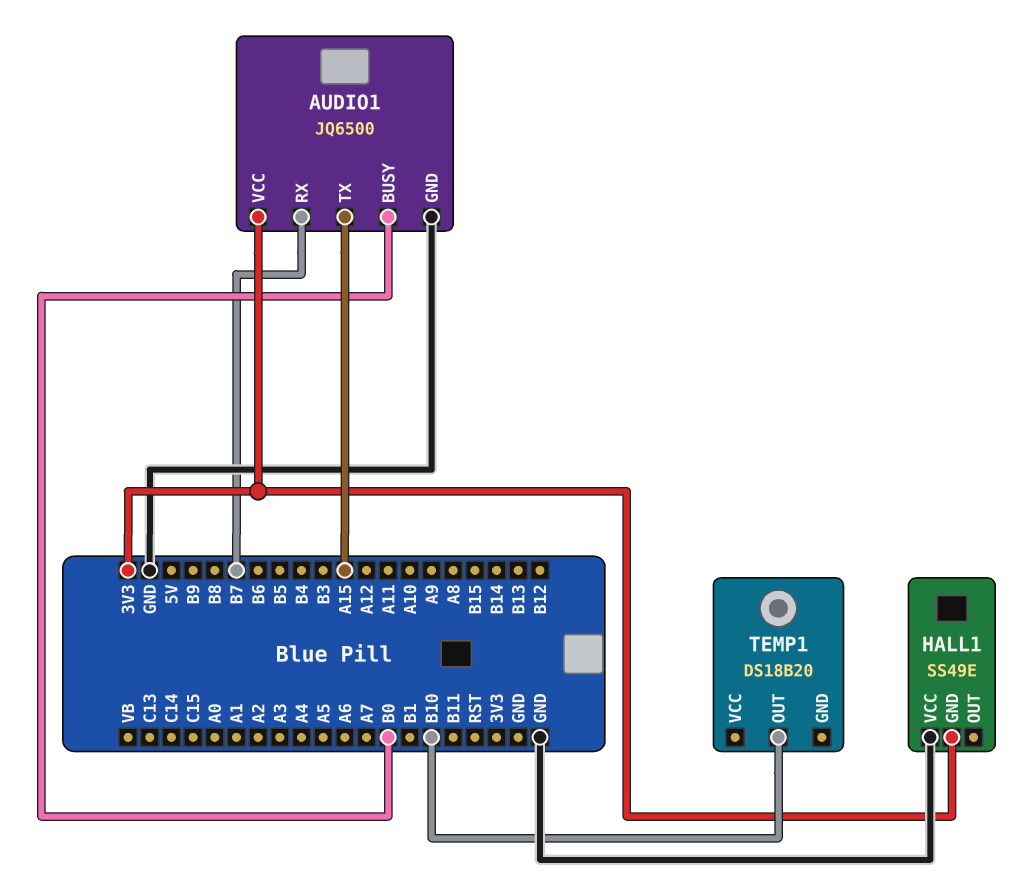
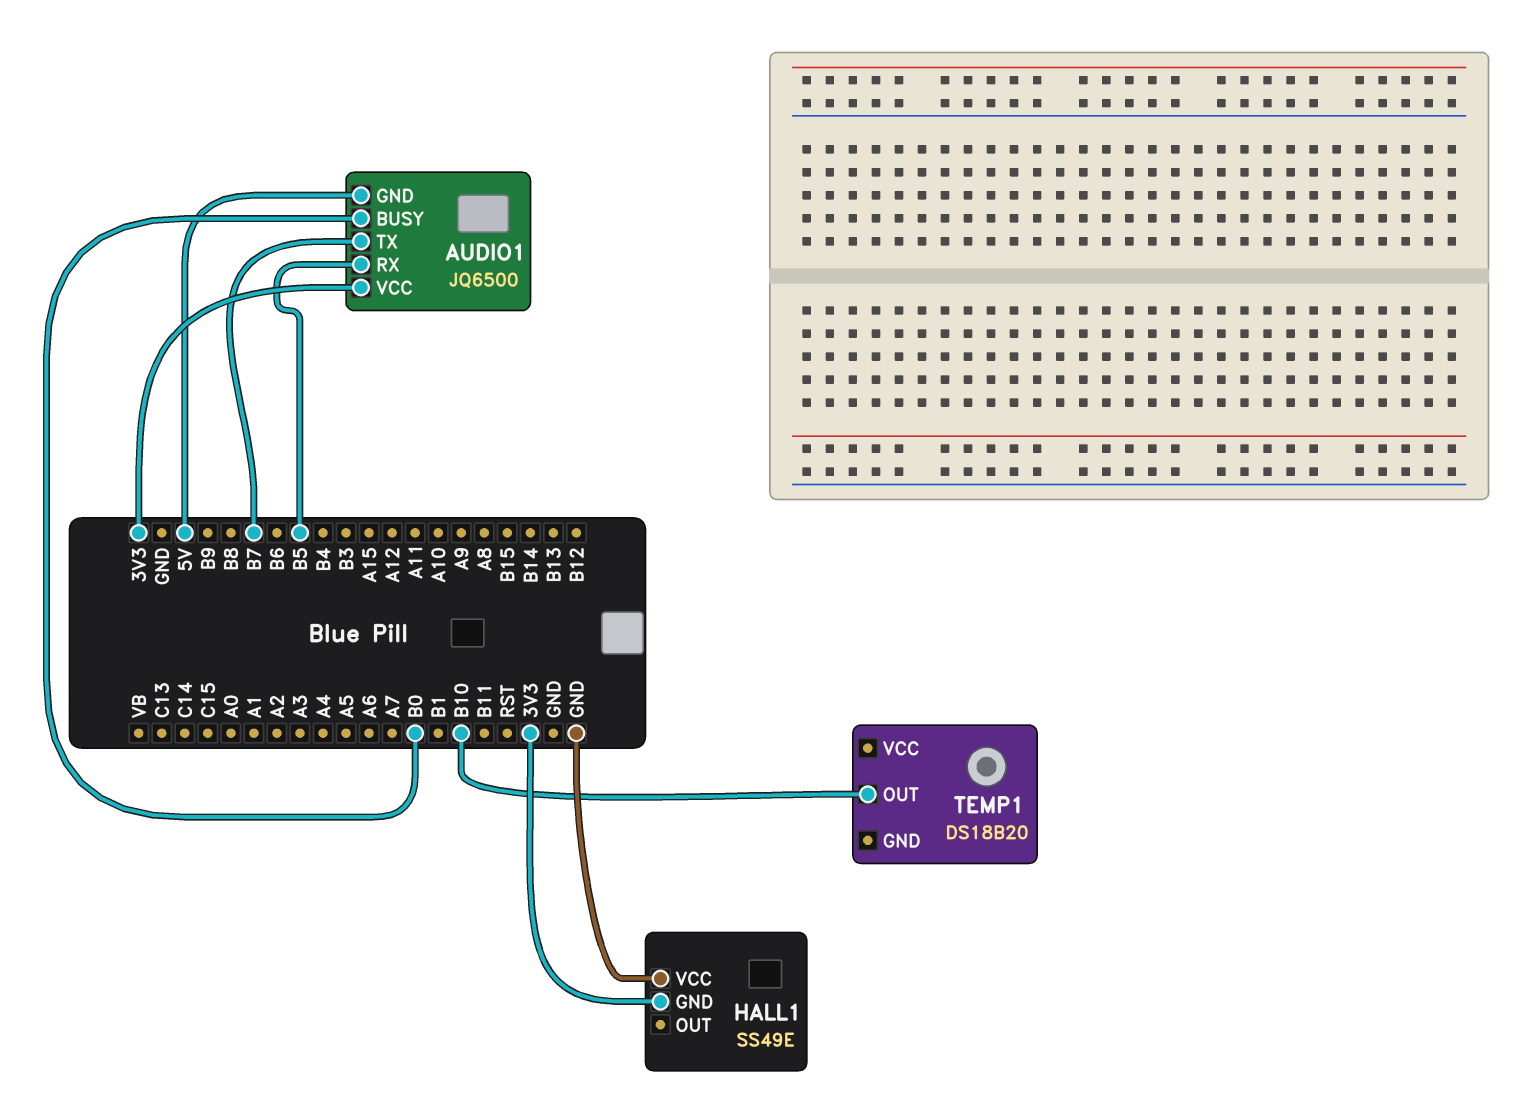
AUDIO1 pin GND: GND -> 5V
AUDIO1 pin RX: B7 -> B5
AUDIO1 pin TX: A15 -> B7

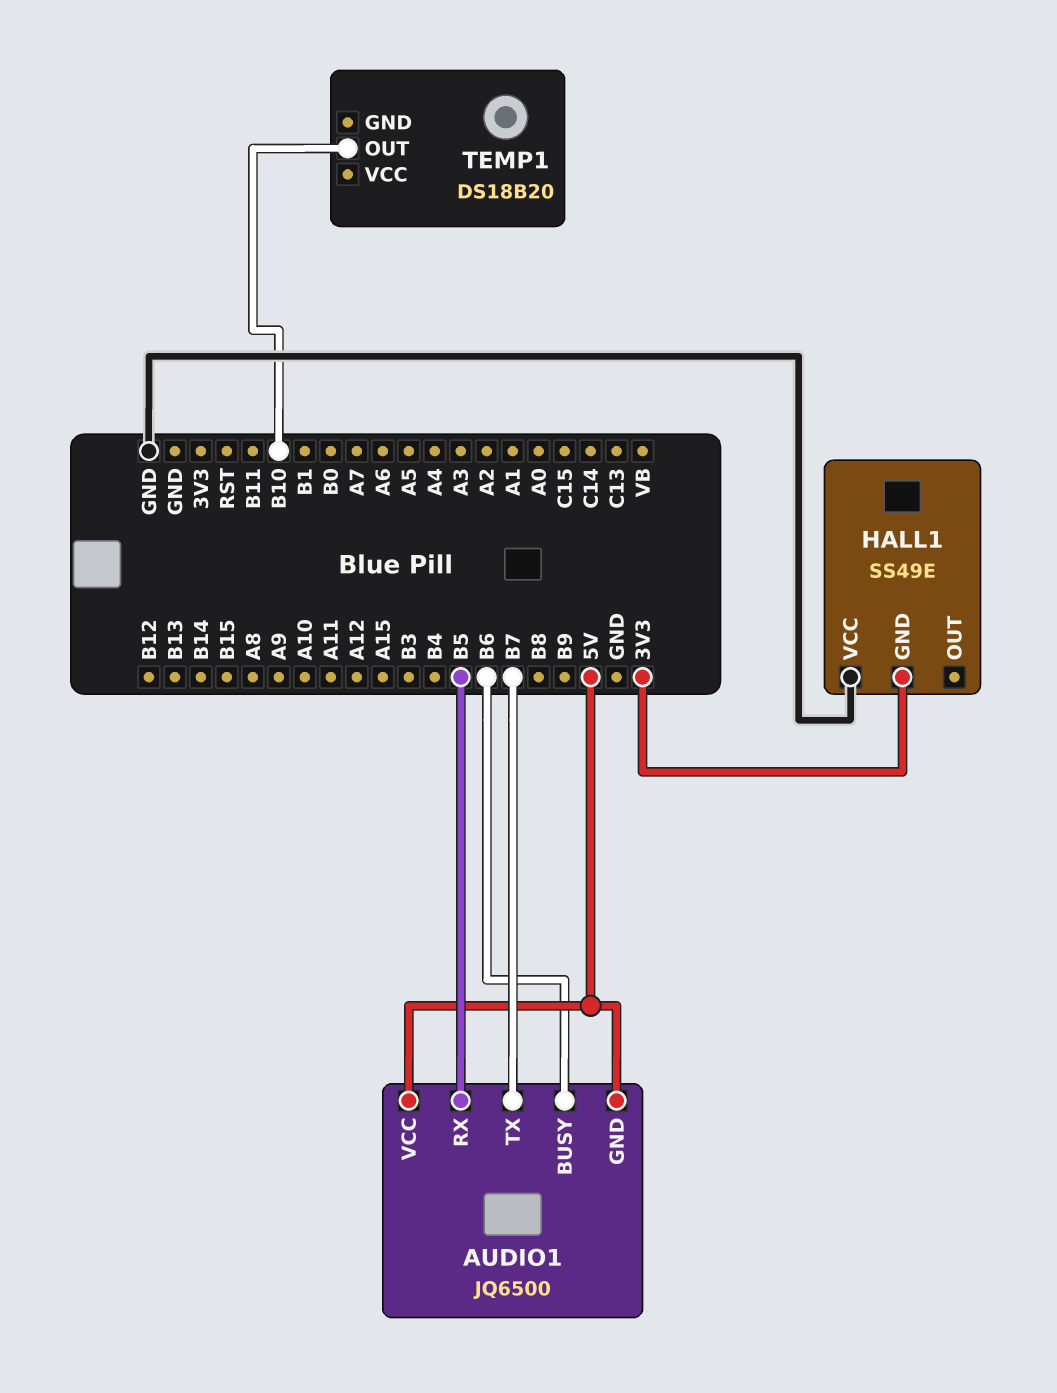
AUDIO1 pin BUSY: B0 -> B6
AUDIO1 pin VCC: 3V3 -> 5V

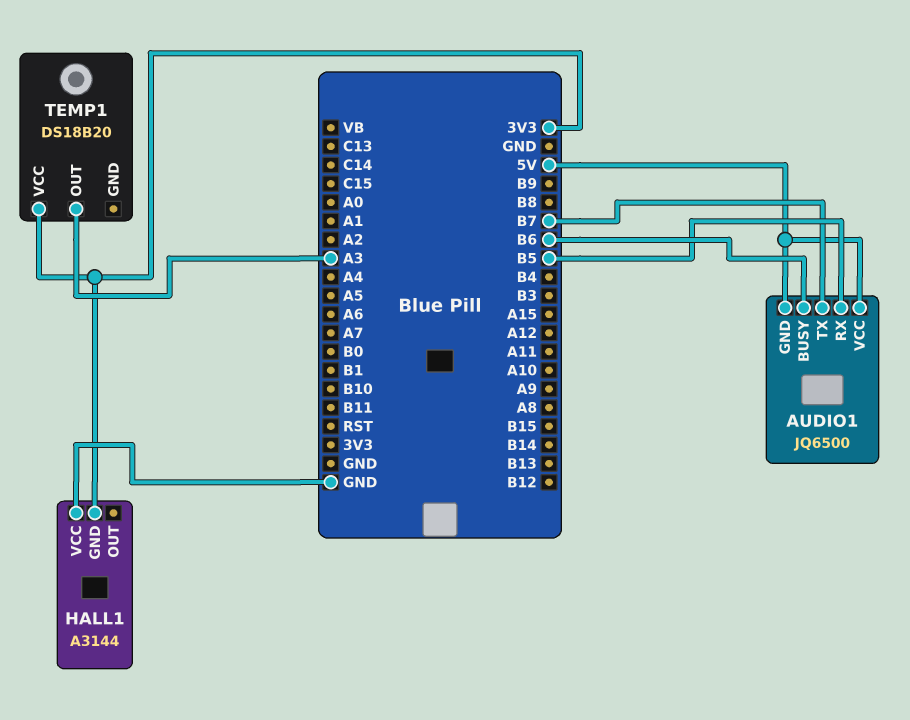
HALL1: SS49E -> A3144
TEMP1 pin OUT: B10 -> A3
TEMP1 pin VCC: none -> 3V3

